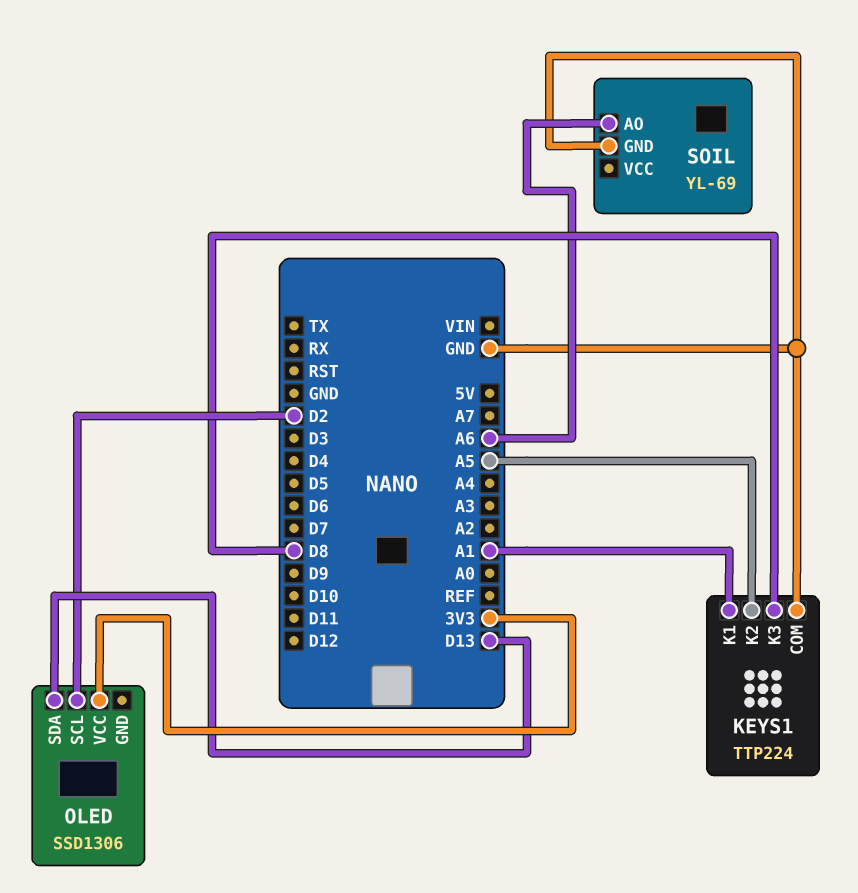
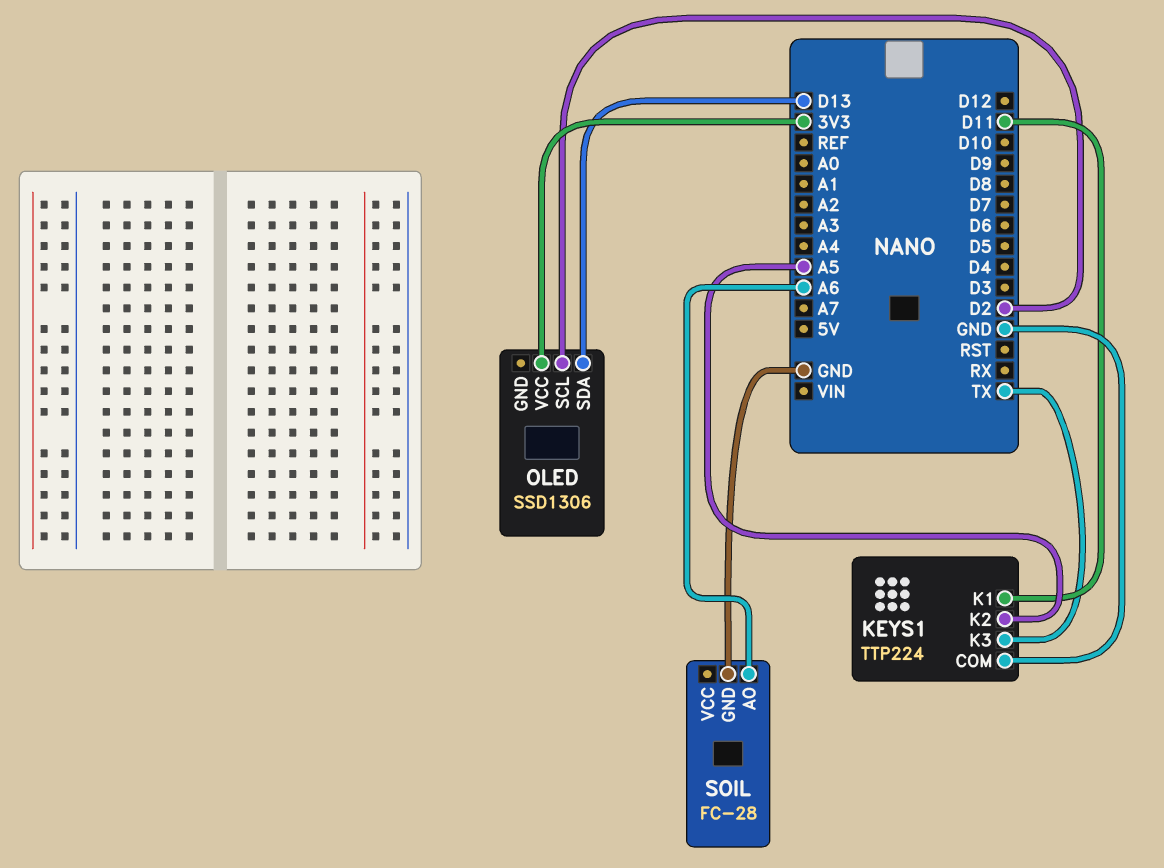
KEYS1 pin K1: A1 -> D11
KEYS1 pin K3: D8 -> TX
SOIL: YL-69 -> FC-28

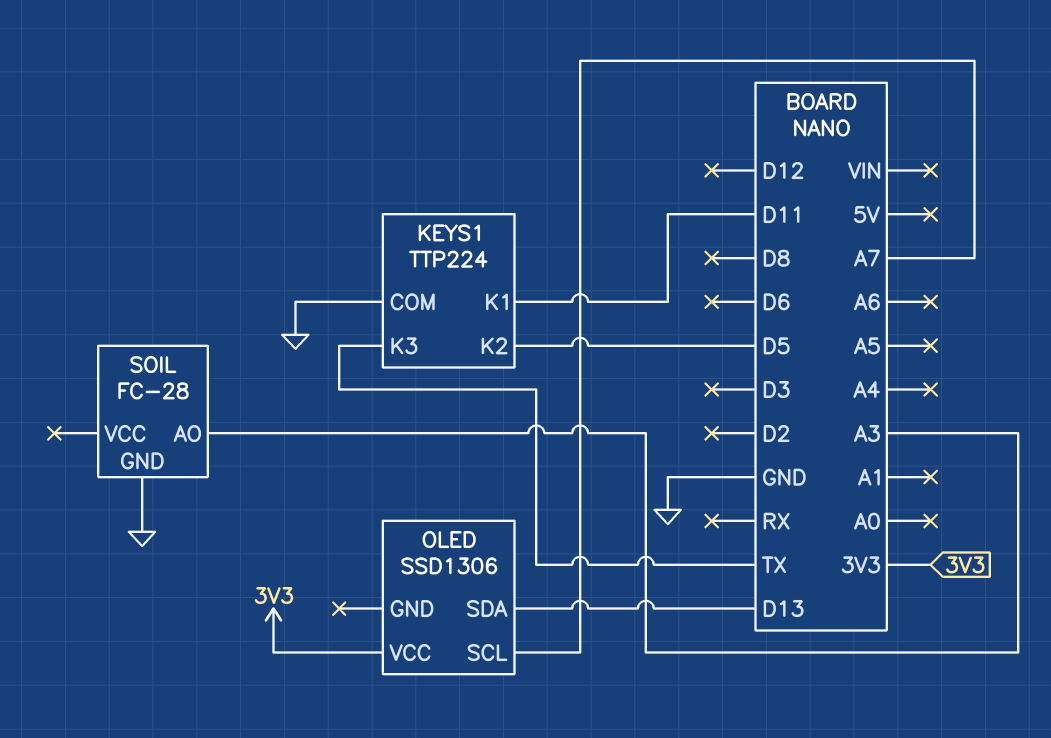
KEYS1 pin K2: A5 -> D5
OLED pin SCL: D2 -> A7
SOIL pin AO: A6 -> A3

